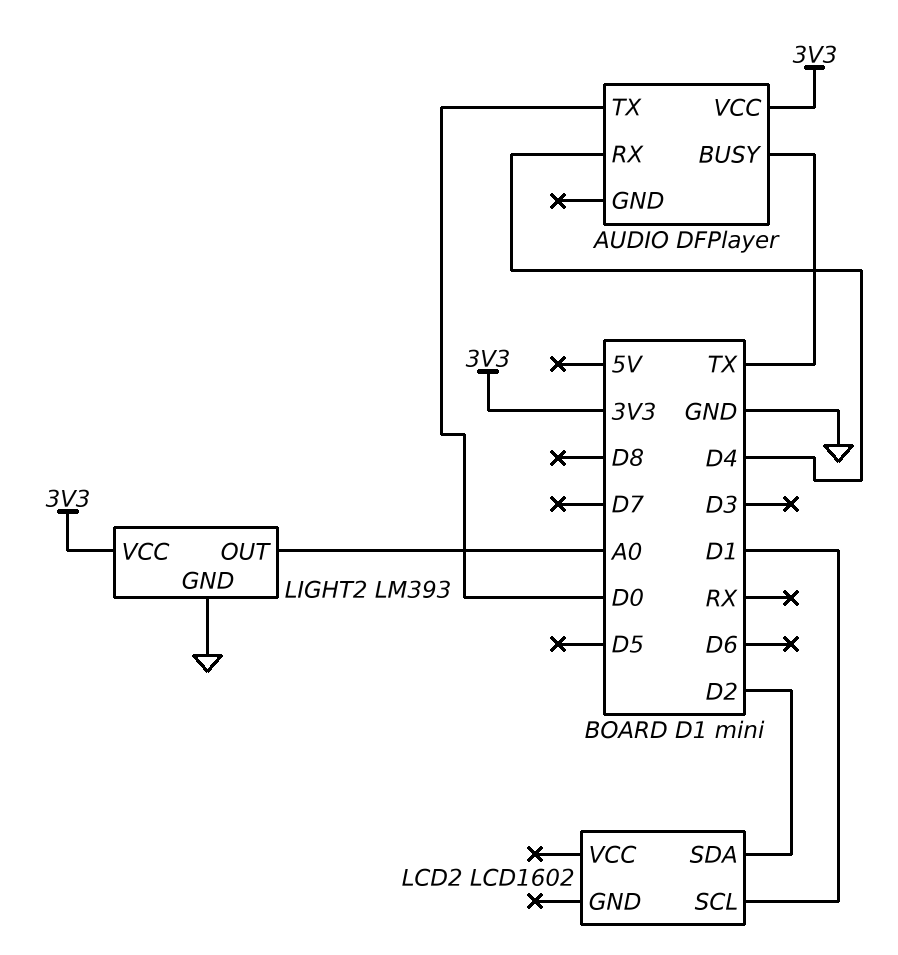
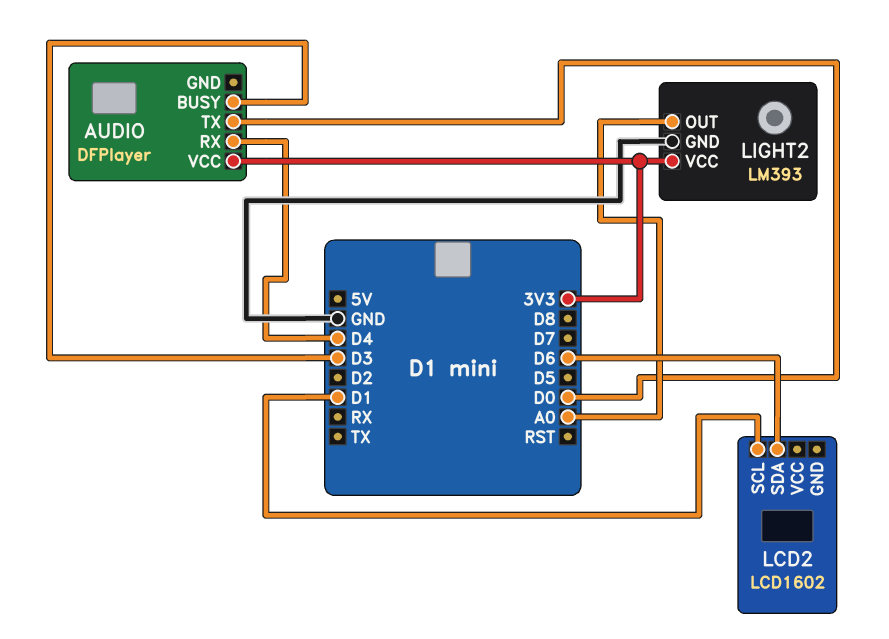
AUDIO pin BUSY: TX -> D3
LCD2 pin SDA: D2 -> D6

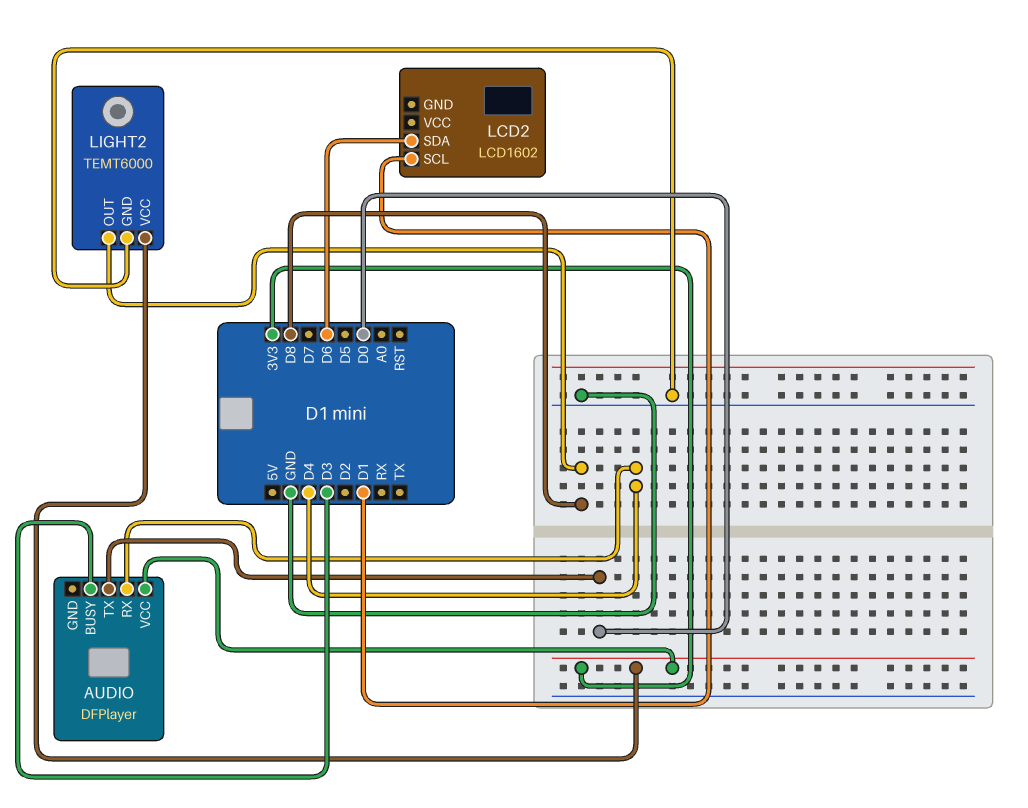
LIGHT2: LM393 -> TEMT6000
LIGHT2 pin OUT: A0 -> D8

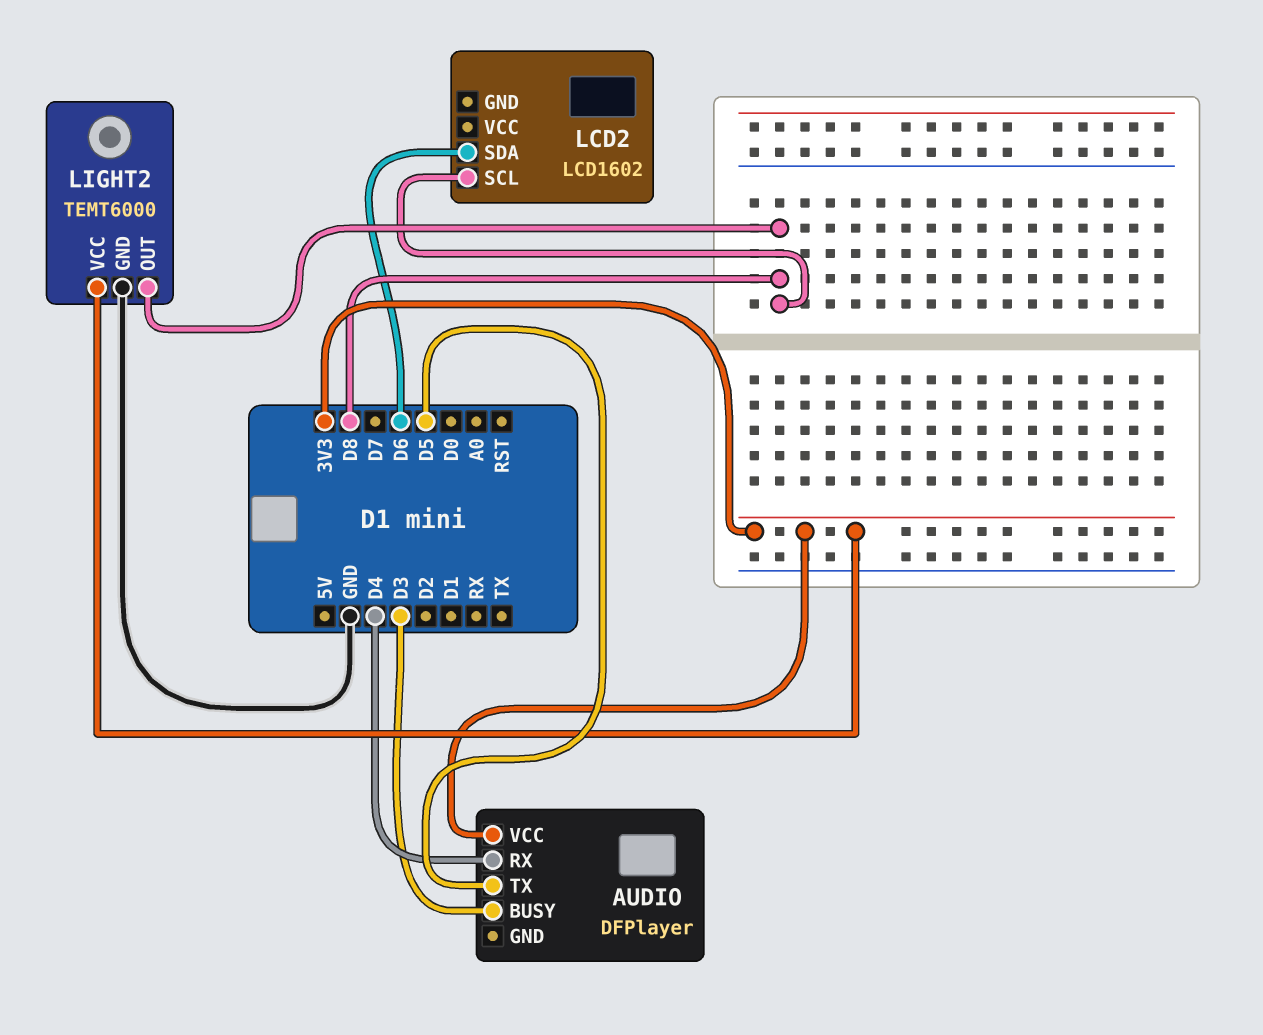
AUDIO pin TX: D0 -> D5
LCD2 pin SCL: D1 -> D8

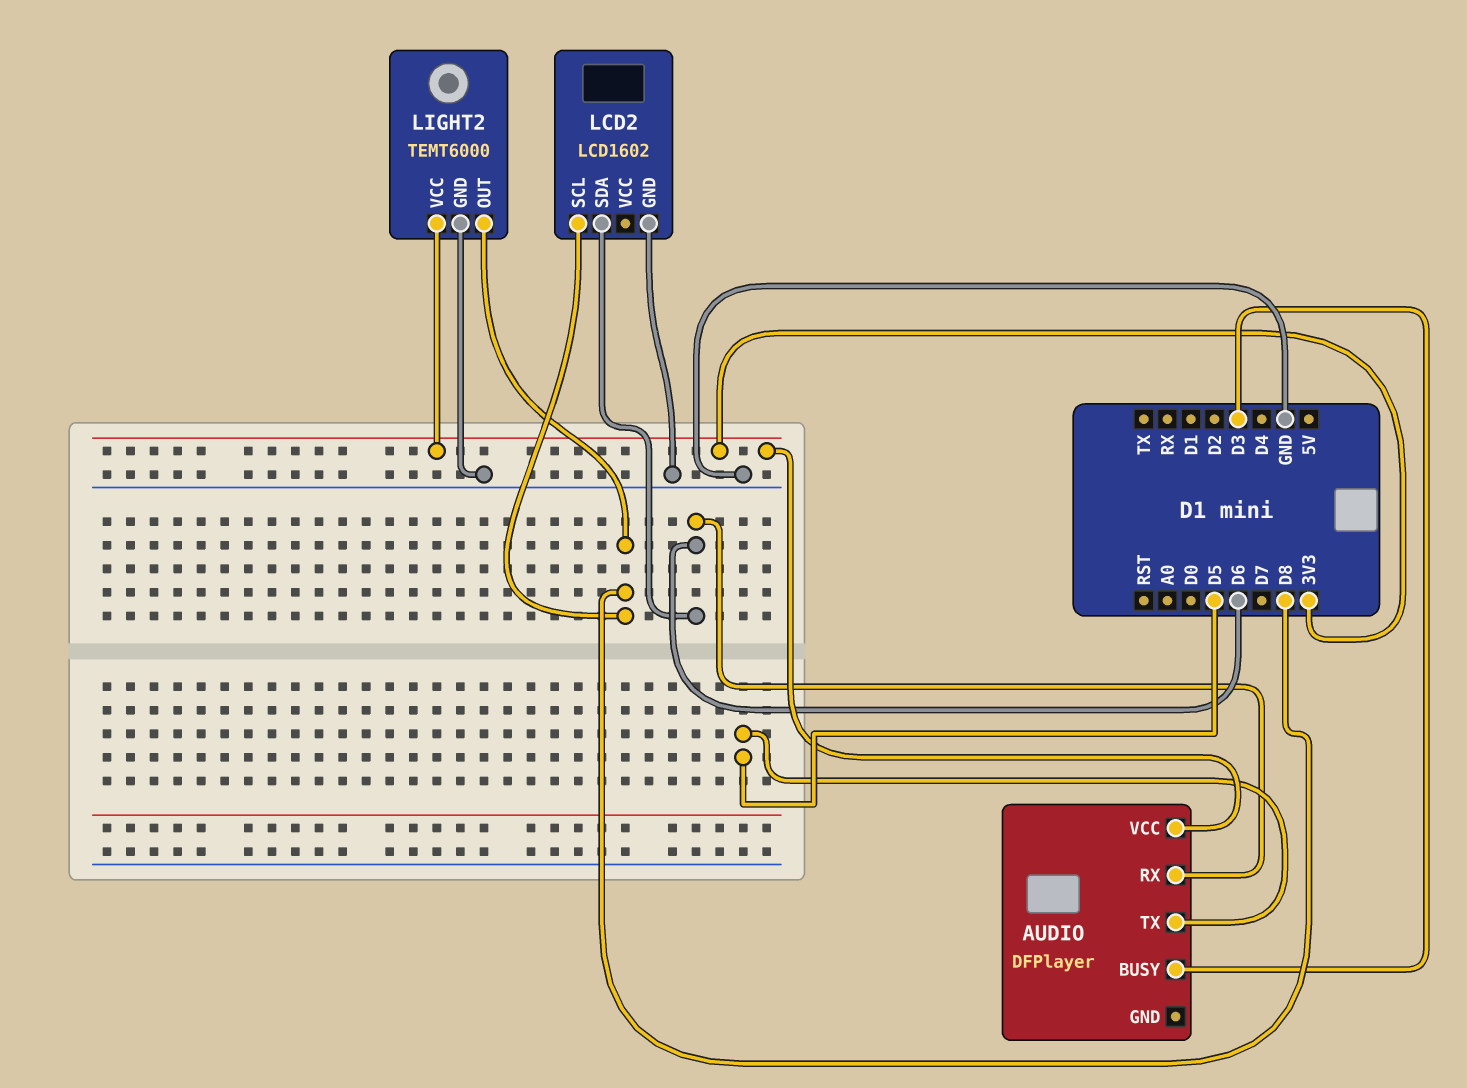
AUDIO pin RX: D4 -> D6
LCD2 pin GND: none -> GND

